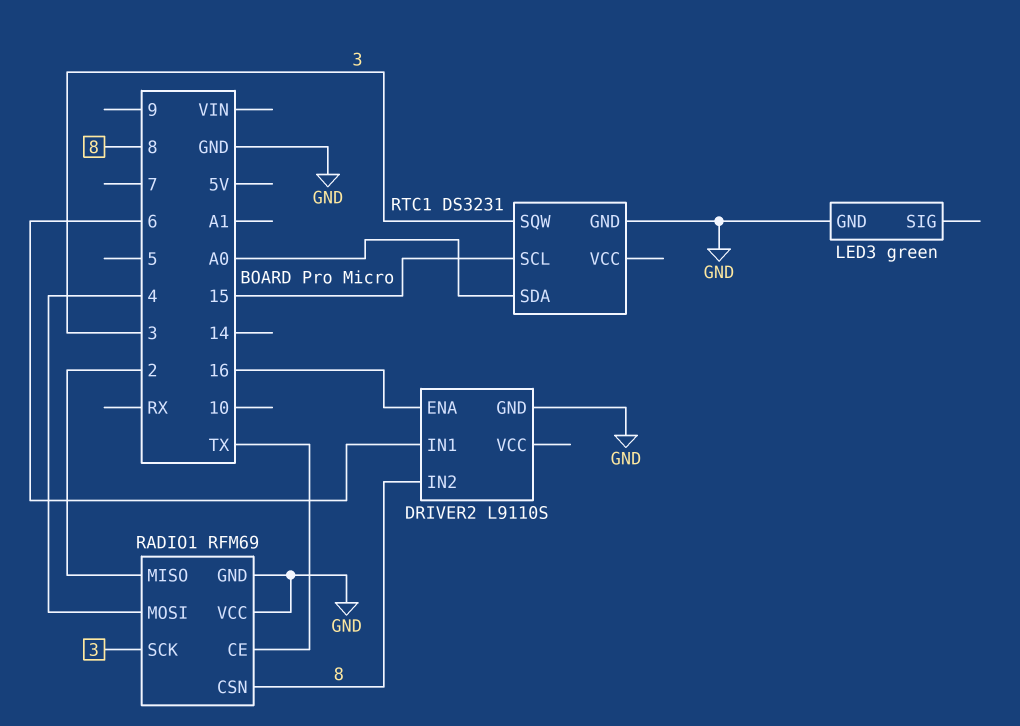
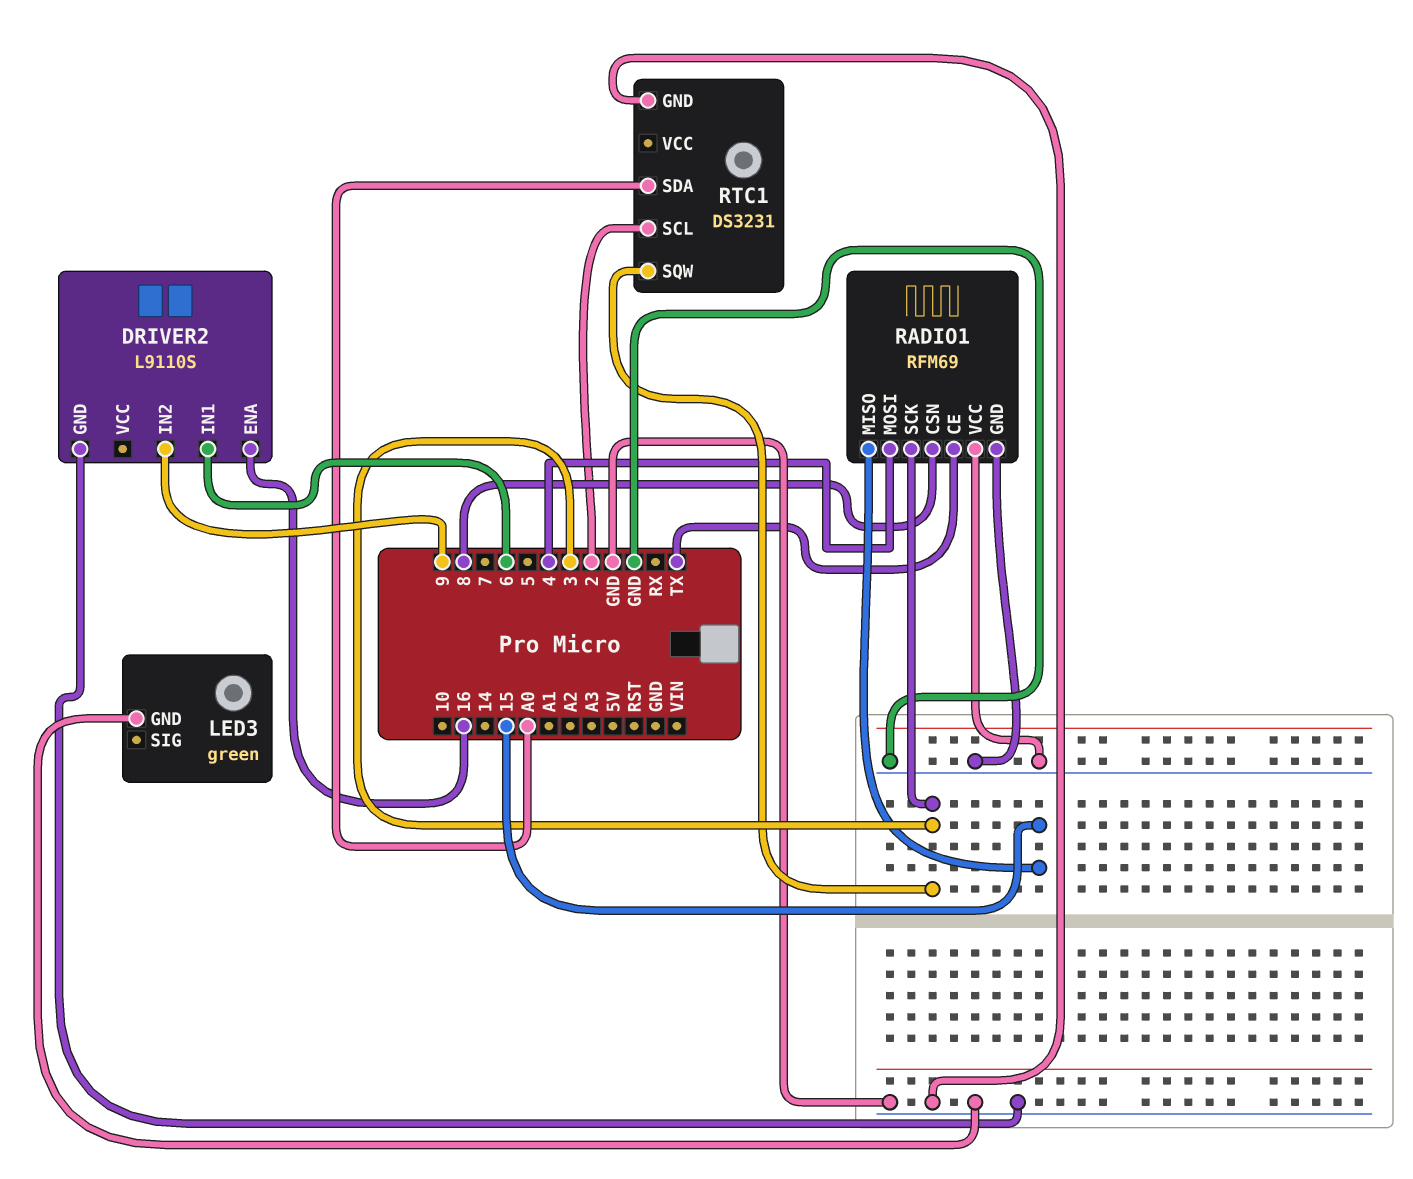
DRIVER2 pin IN2: 8 -> 9
RADIO1 pin MISO: 2 -> 15
RTC1 pin SCL: 15 -> 2

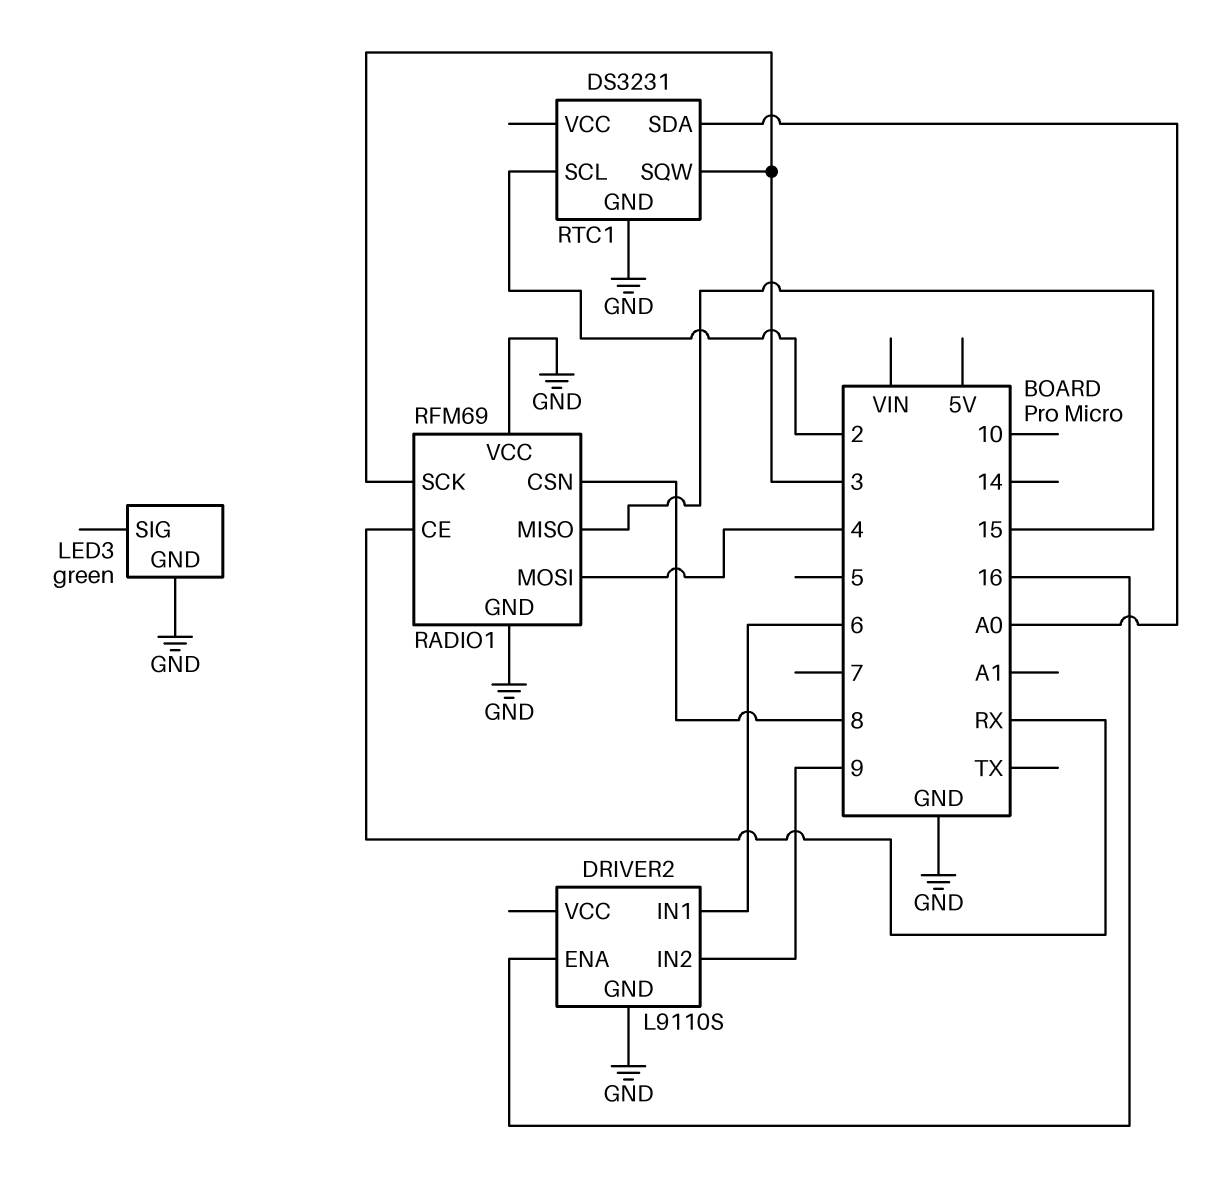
RADIO1 pin CE: TX -> RX

